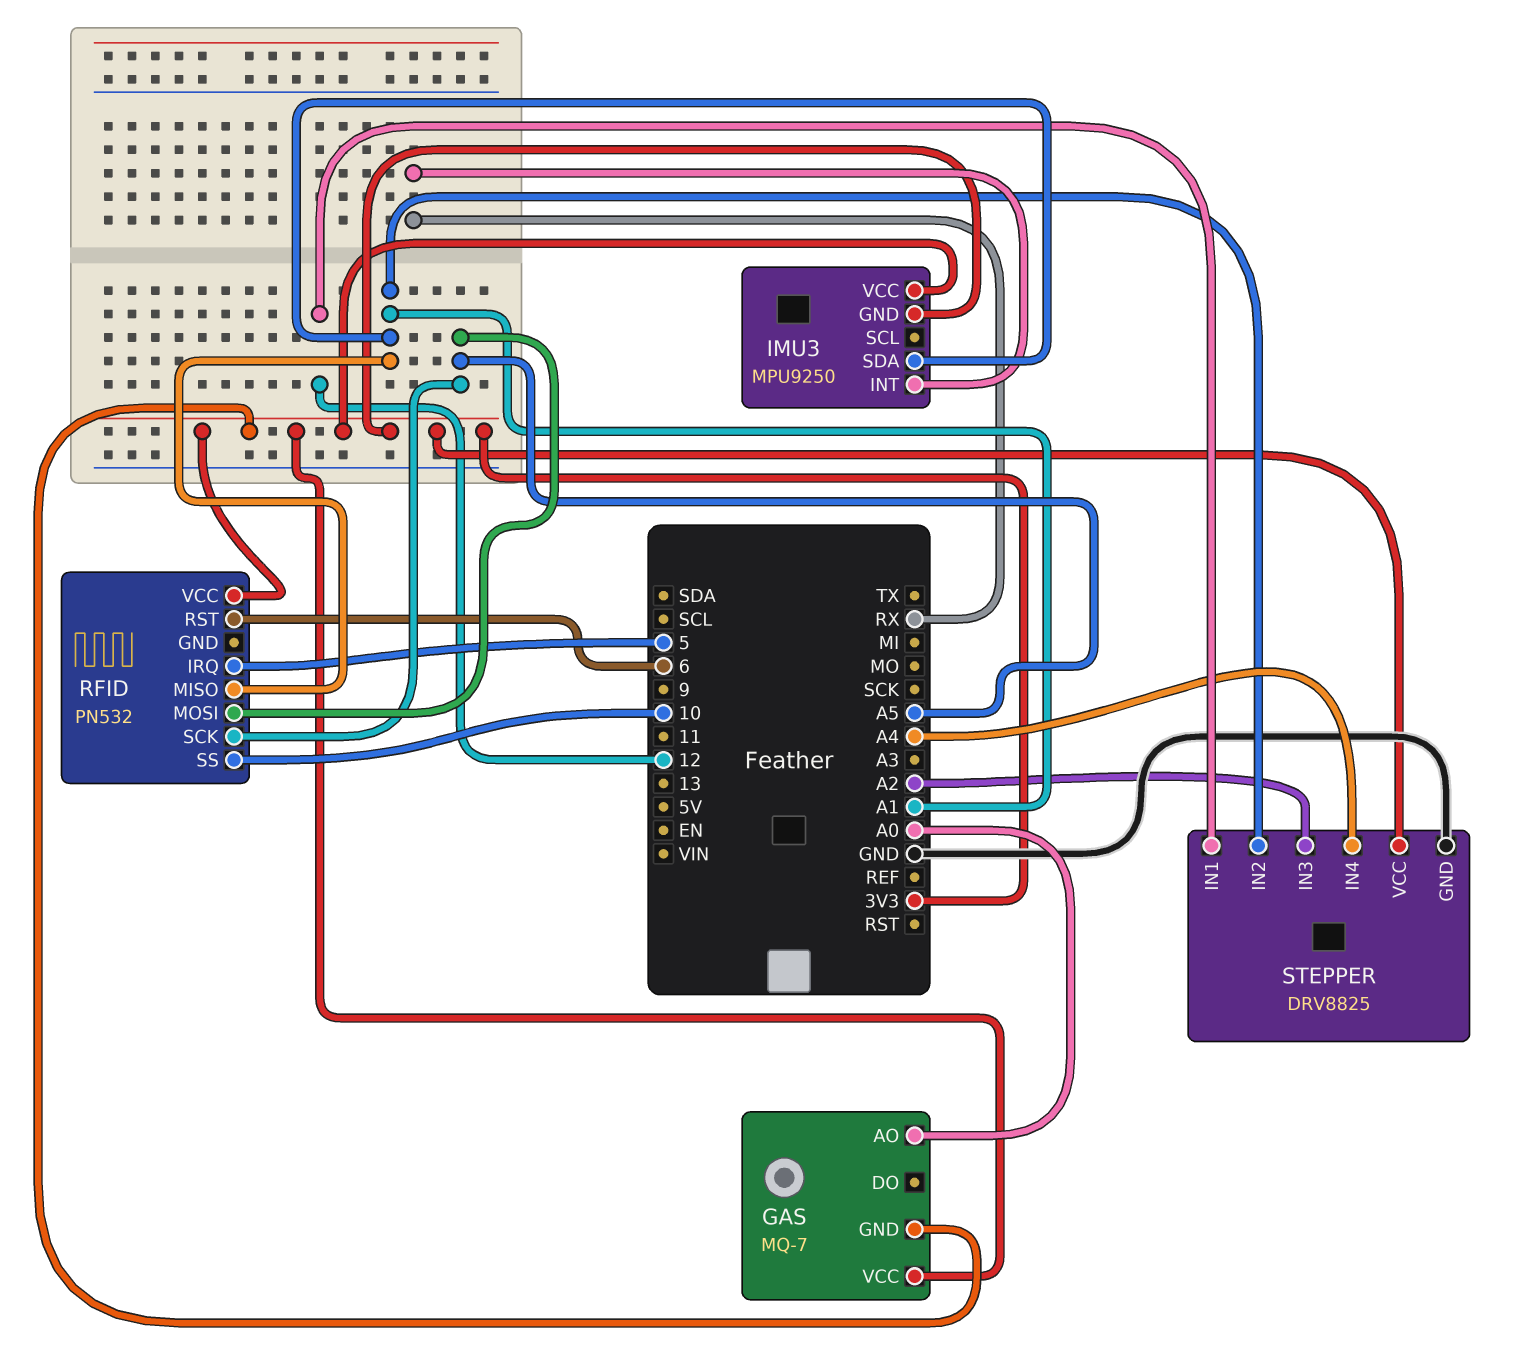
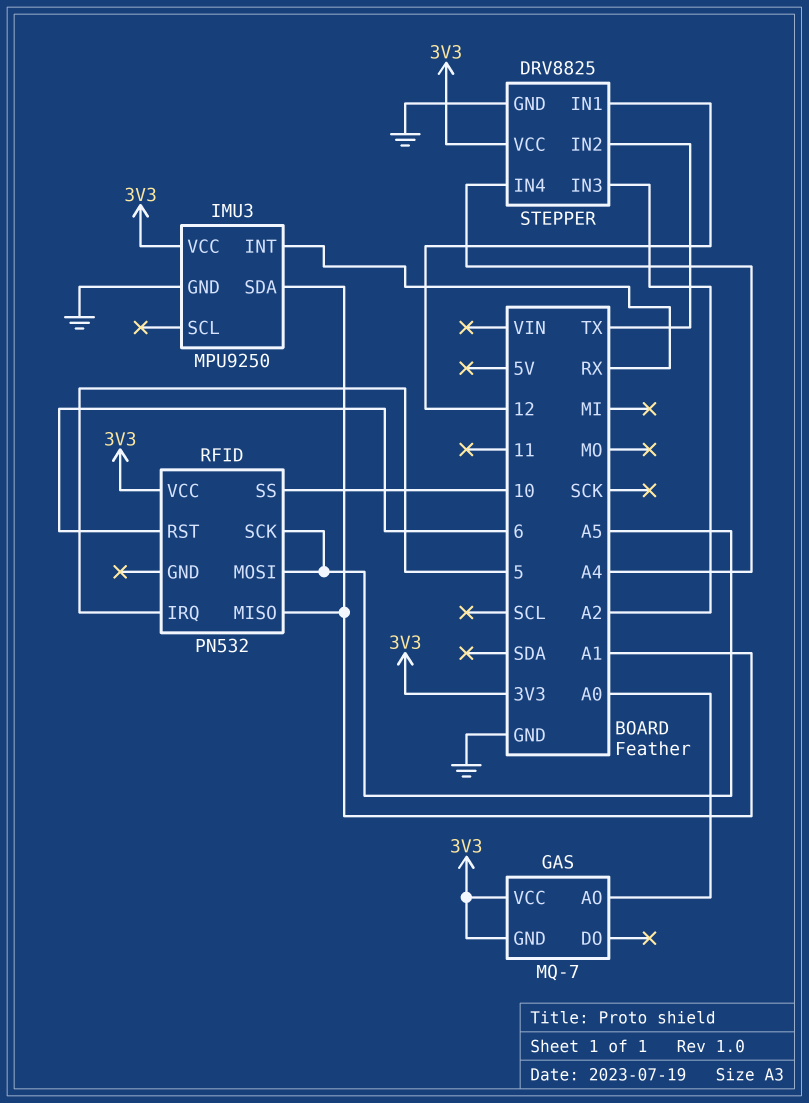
IMU3 pin GND: 3V3 -> GND
STEPPER pin IN2: A1 -> TX

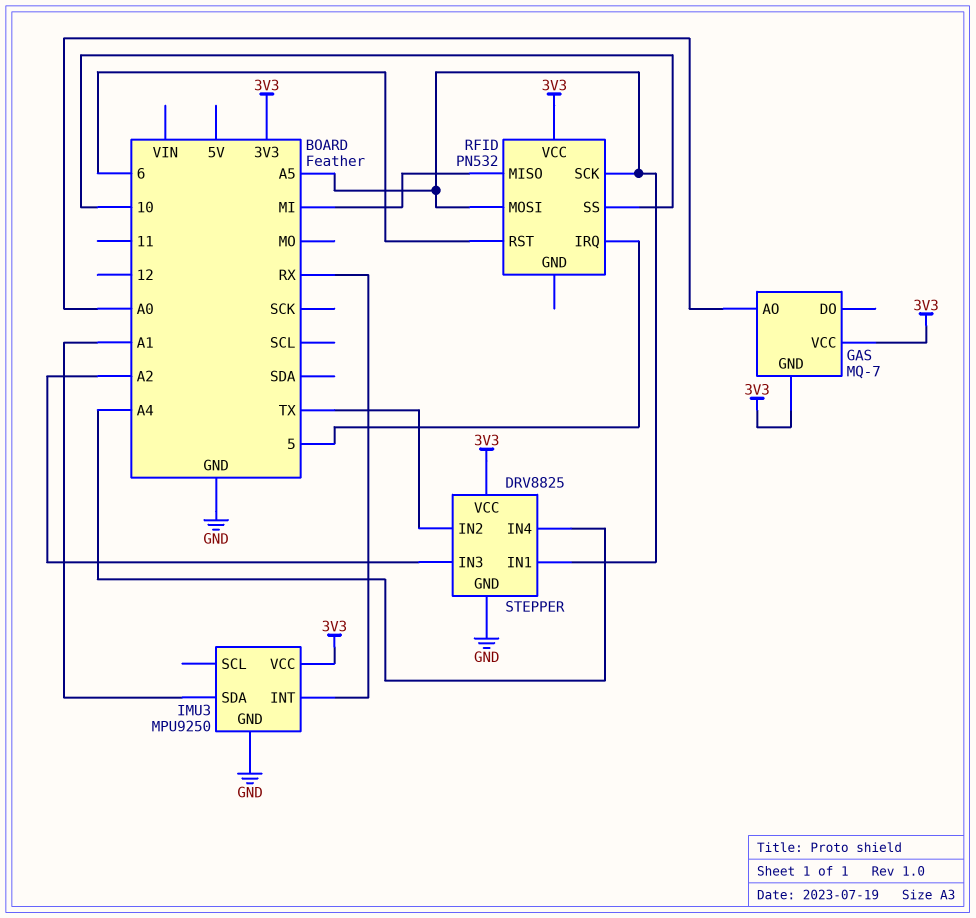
RFID pin MISO: A1 -> MI
STEPPER pin IN1: 12 -> A5

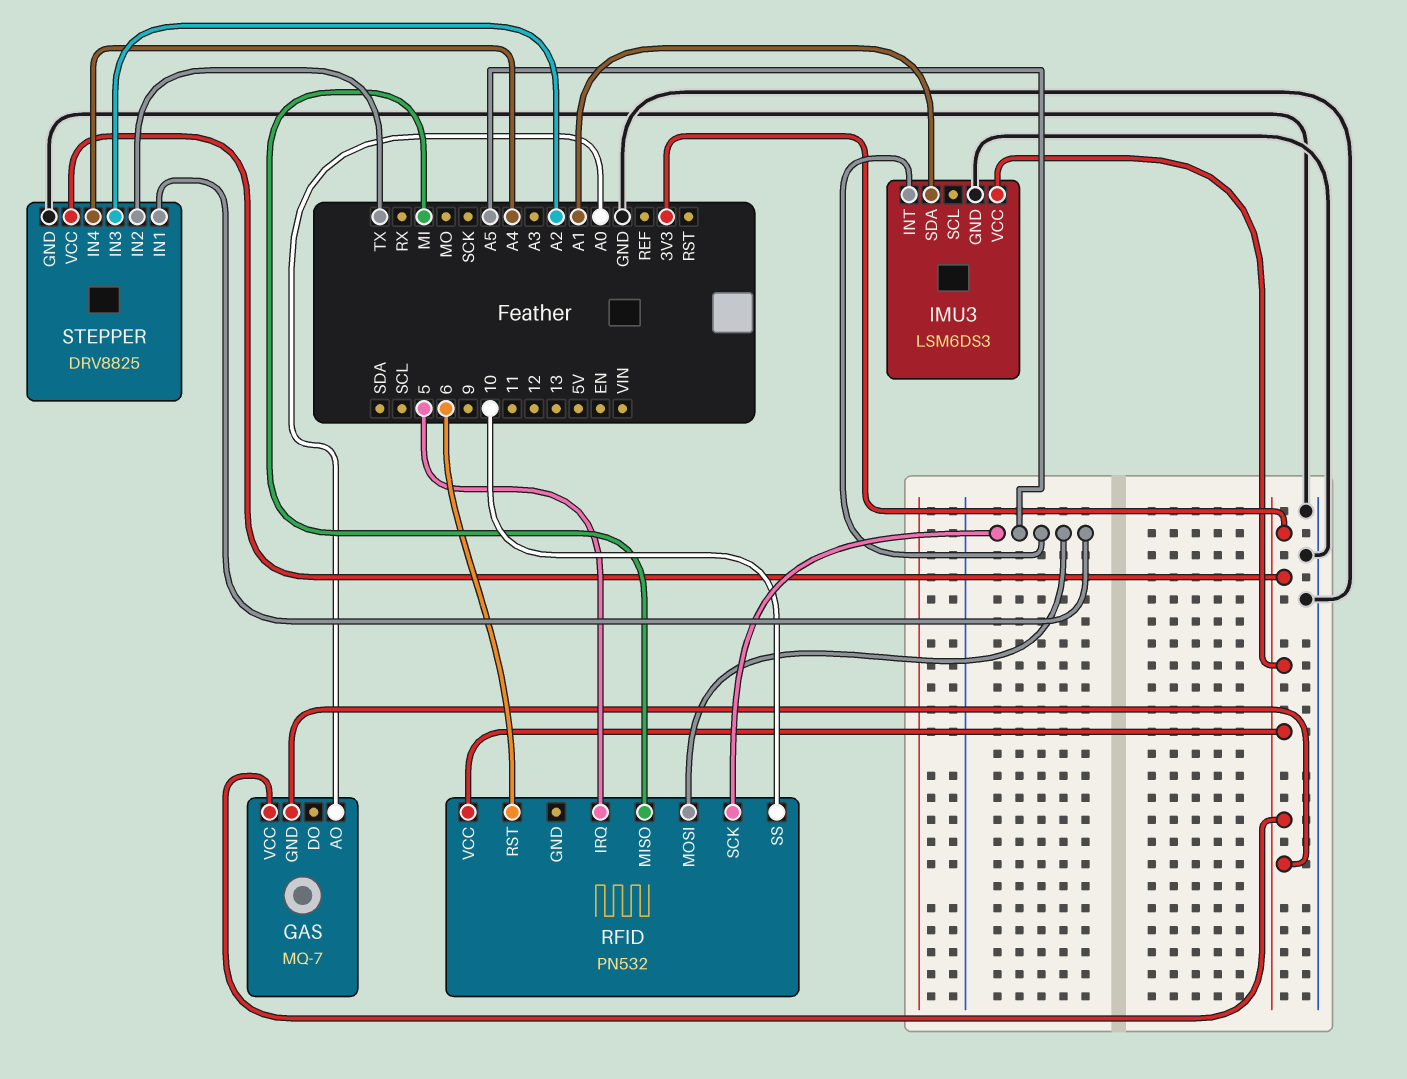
IMU3: MPU9250 -> LSM6DS3
IMU3 pin INT: RX -> A5

